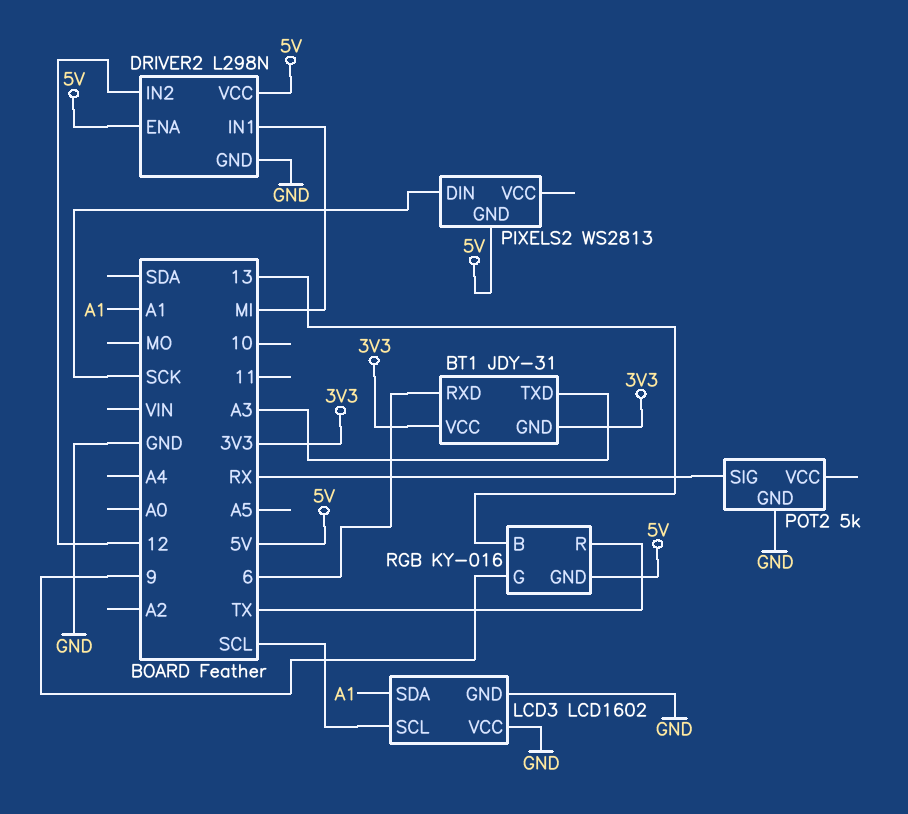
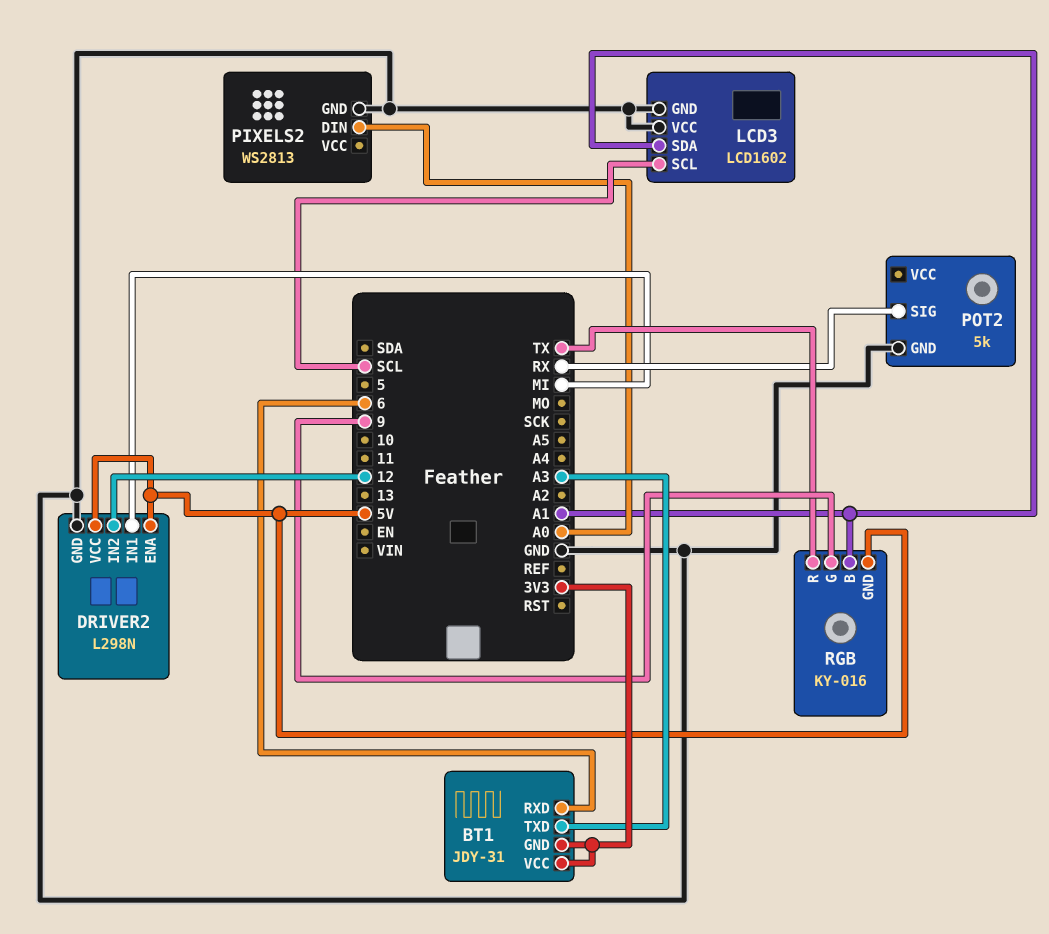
PIXELS2 pin DIN: SCK -> A0
PIXELS2 pin GND: 5V -> GND
RGB pin B: 13 -> A1

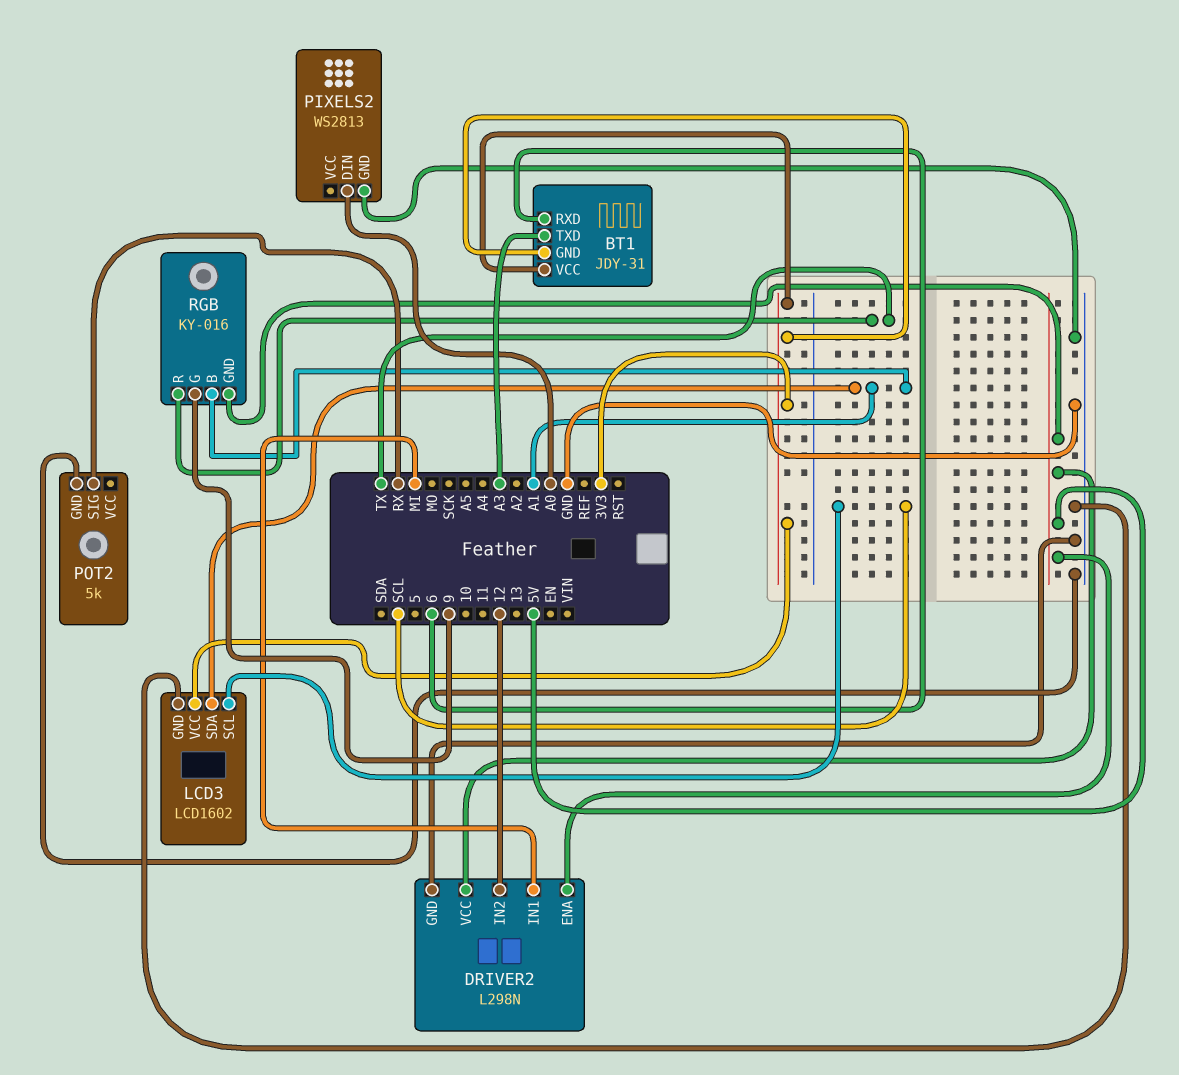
LCD3 pin VCC: GND -> 3V3

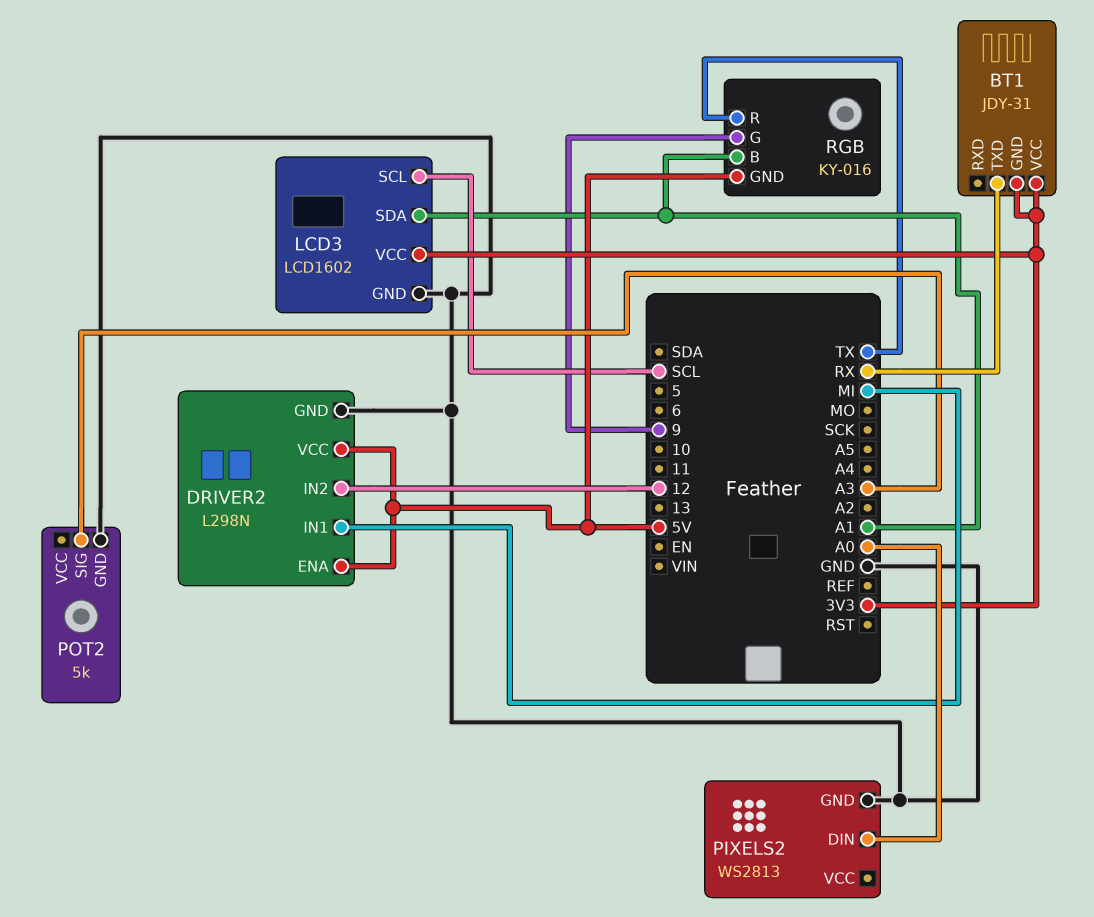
BT1 pin RXD: 6 -> none
BT1 pin TXD: A3 -> RX
POT2 pin SIG: RX -> A3

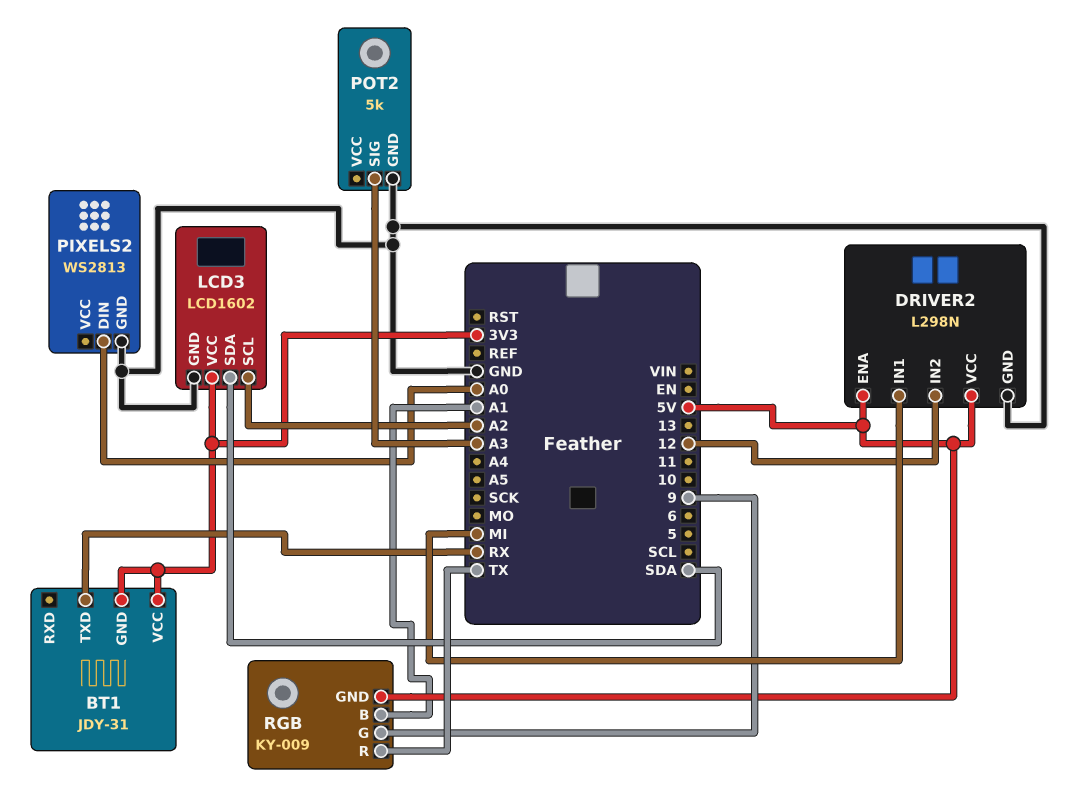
LCD3 pin SCL: SCL -> A2
LCD3 pin SDA: A1 -> SDA
RGB: KY-016 -> KY-009

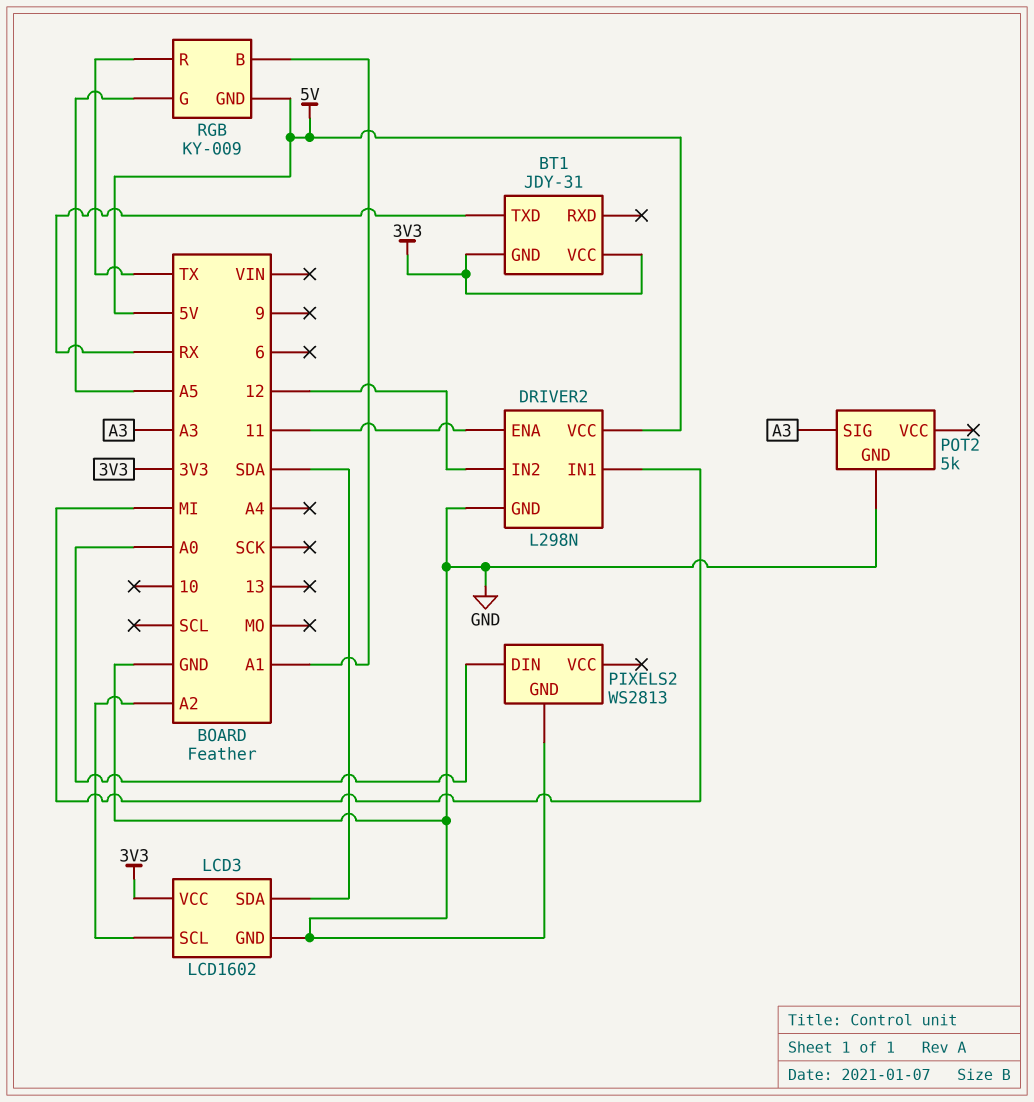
DRIVER2 pin ENA: 5V -> 11
RGB pin G: 9 -> A5

